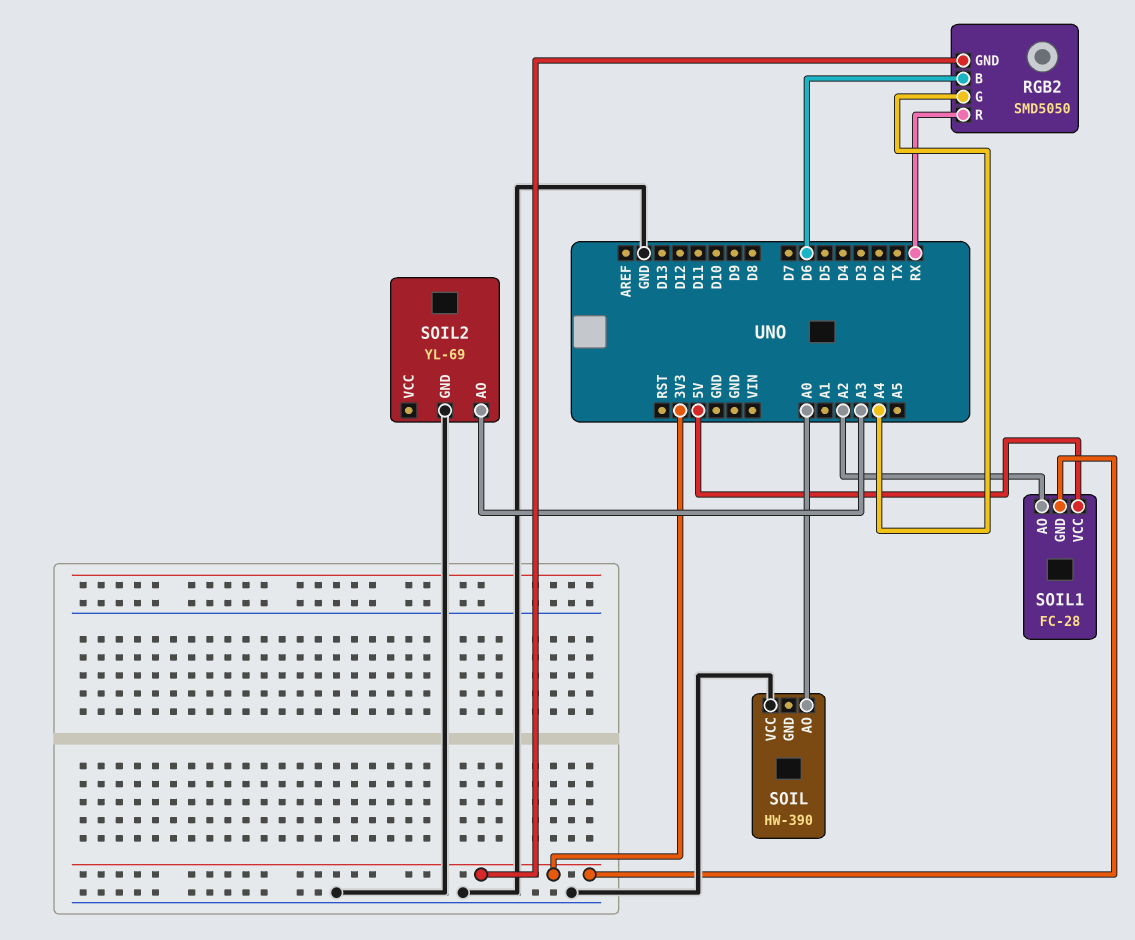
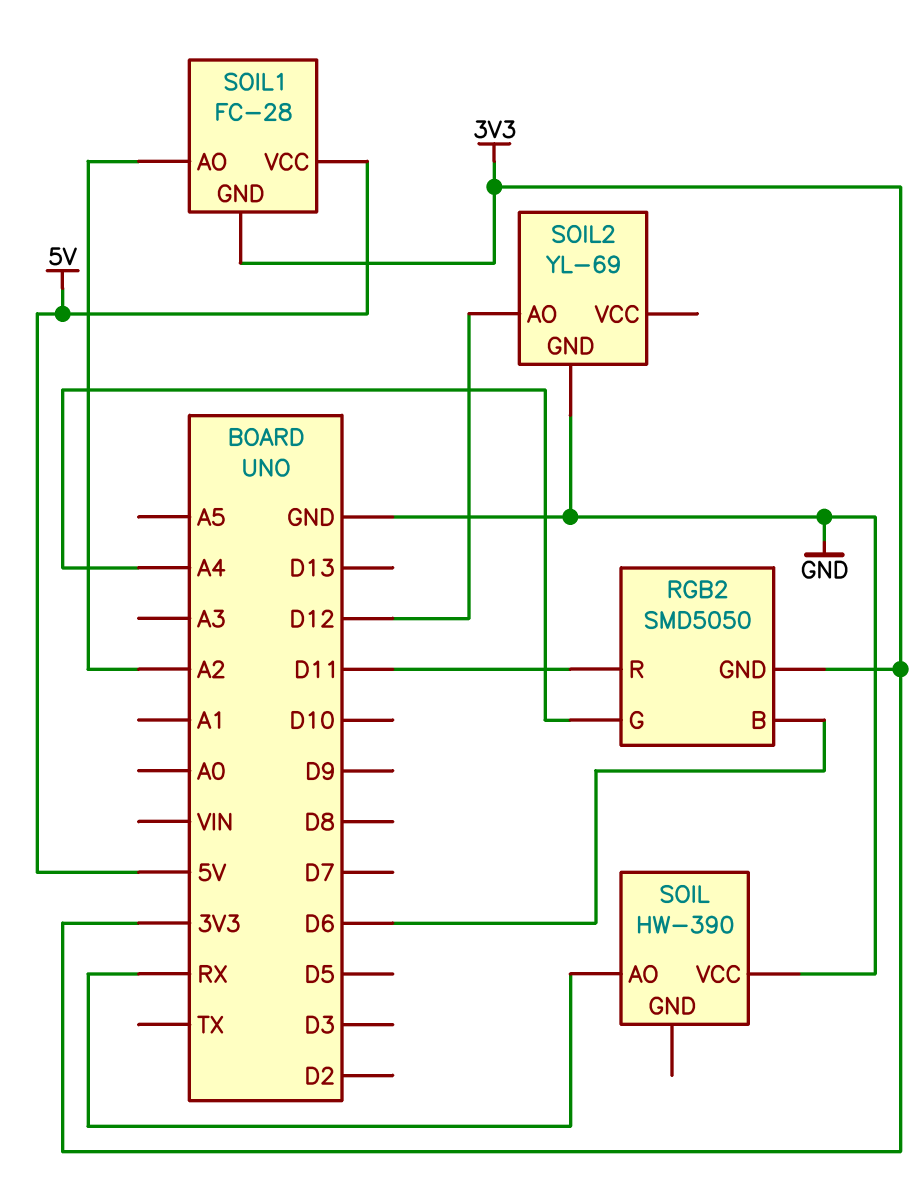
RGB2 pin R: RX -> D11
SOIL pin AO: A0 -> RX
SOIL2 pin AO: A3 -> D12

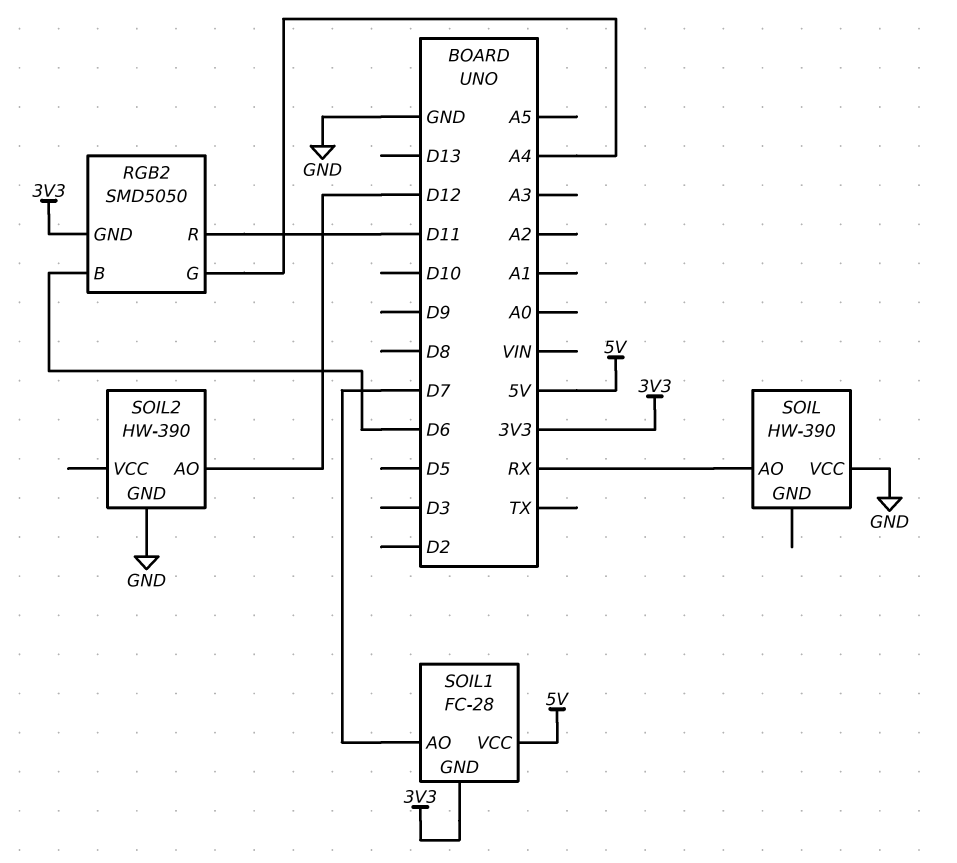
SOIL1 pin AO: A2 -> D7
SOIL2: YL-69 -> HW-390

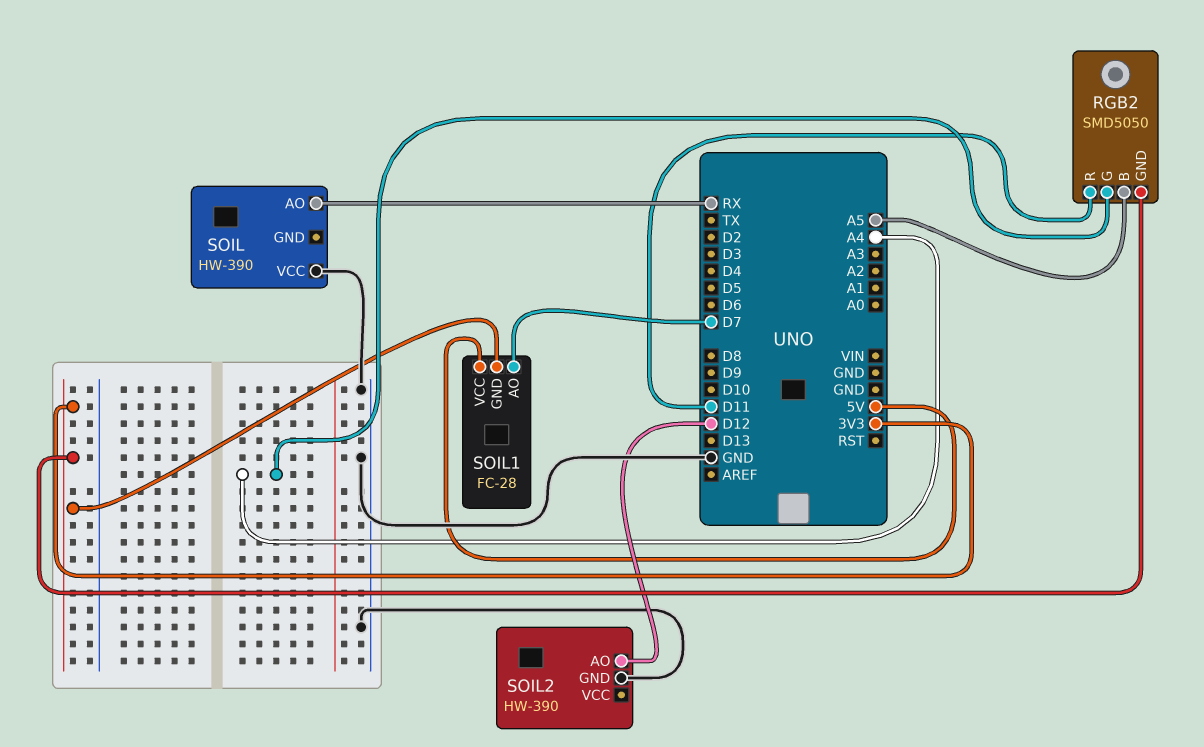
RGB2 pin B: D6 -> A5

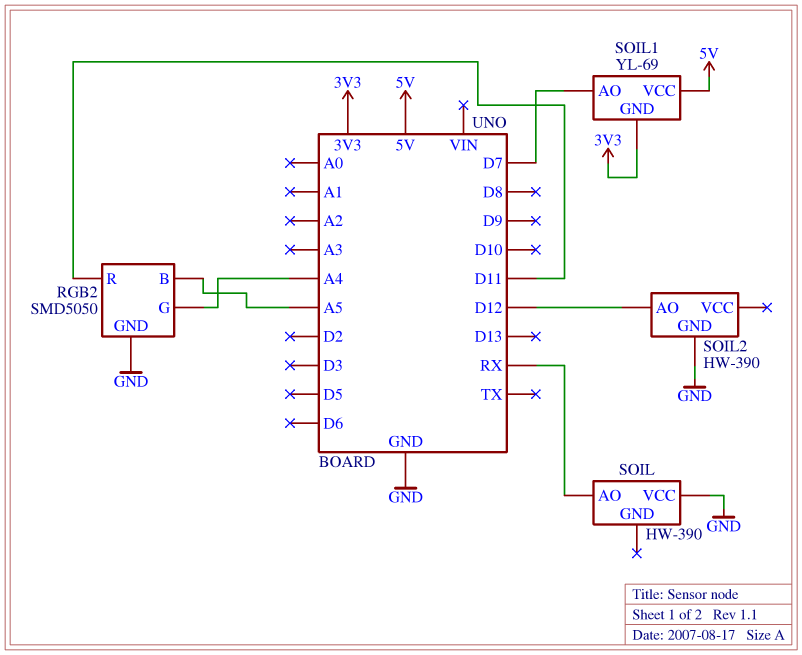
RGB2 pin GND: 3V3 -> GND
SOIL1: FC-28 -> YL-69

